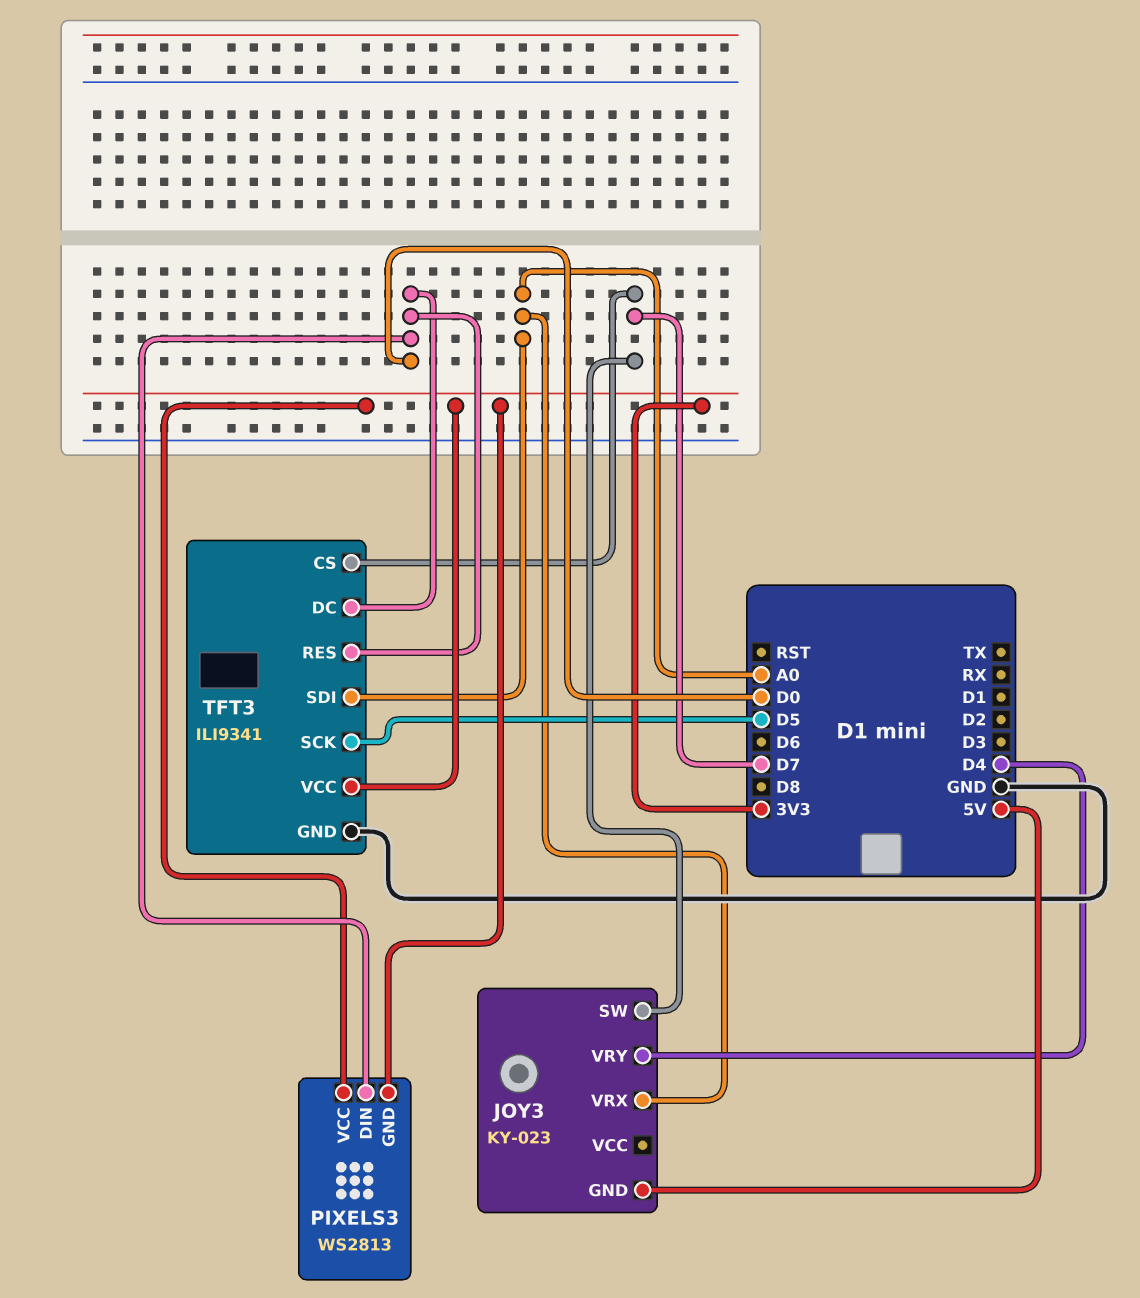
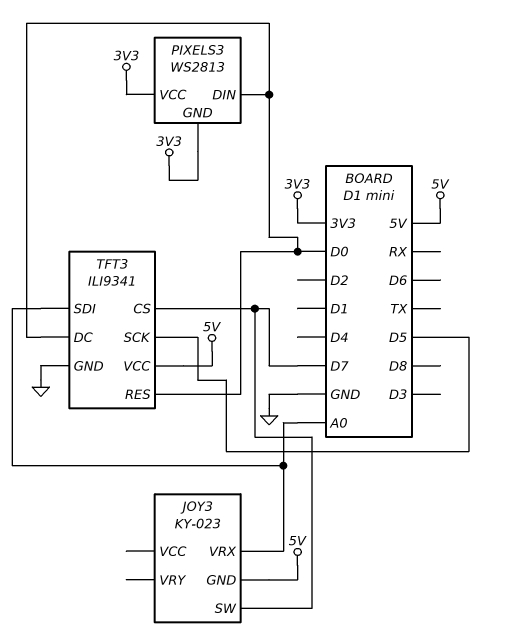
JOY3 pin VRY: D4 -> none
TFT3 pin VCC: 3V3 -> 5V

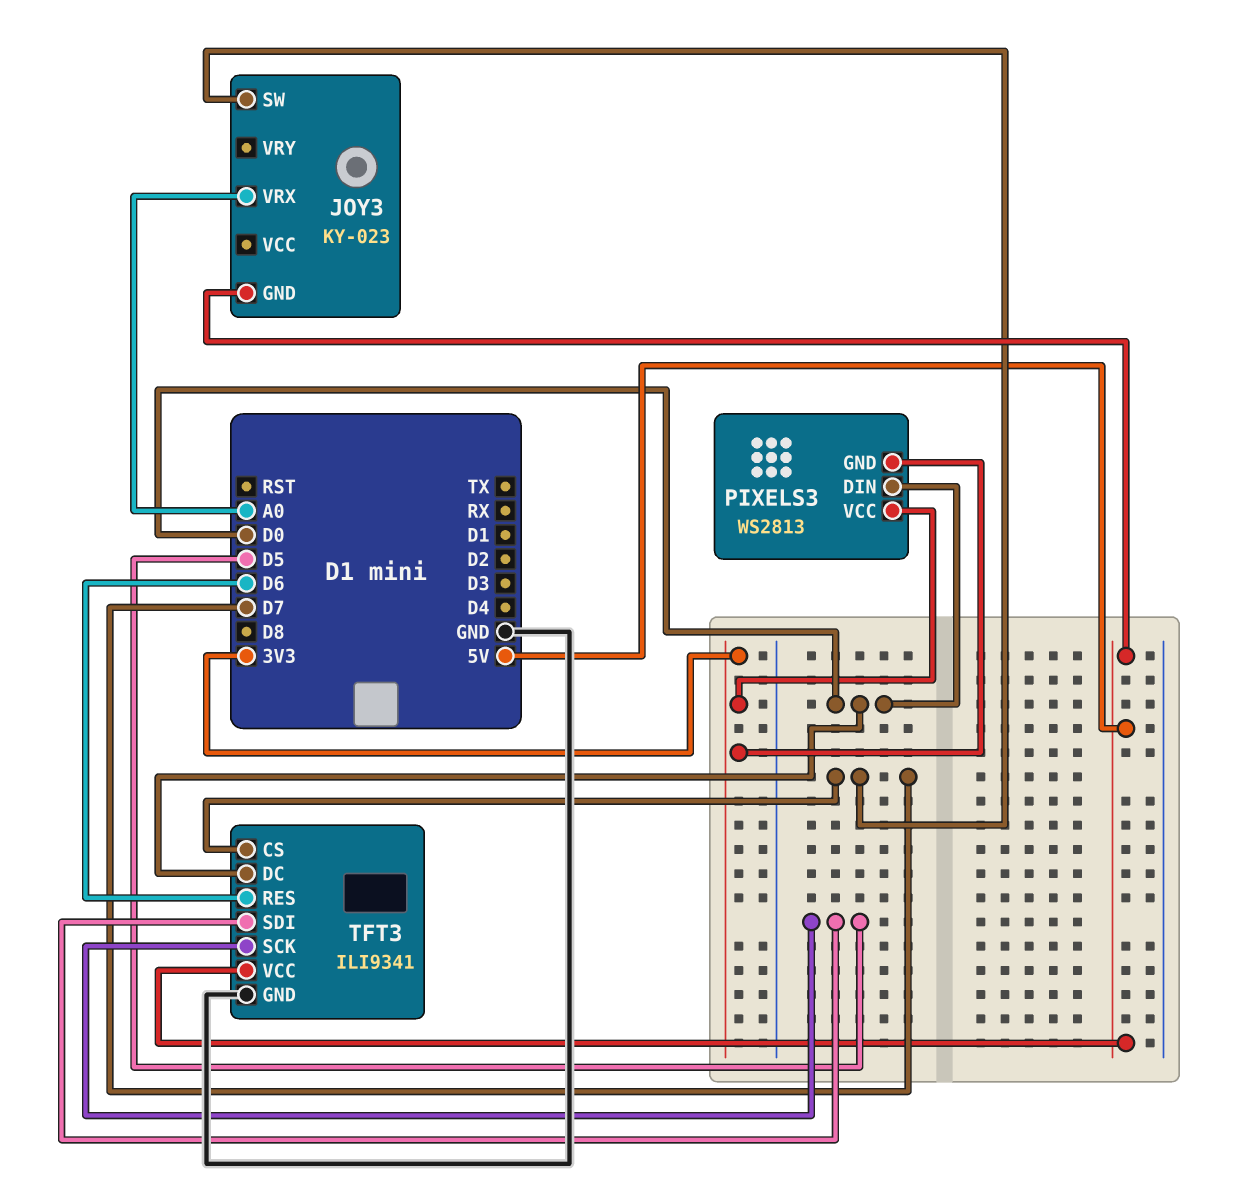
TFT3 pin RES: D0 -> D6
TFT3 pin SDI: A0 -> D5

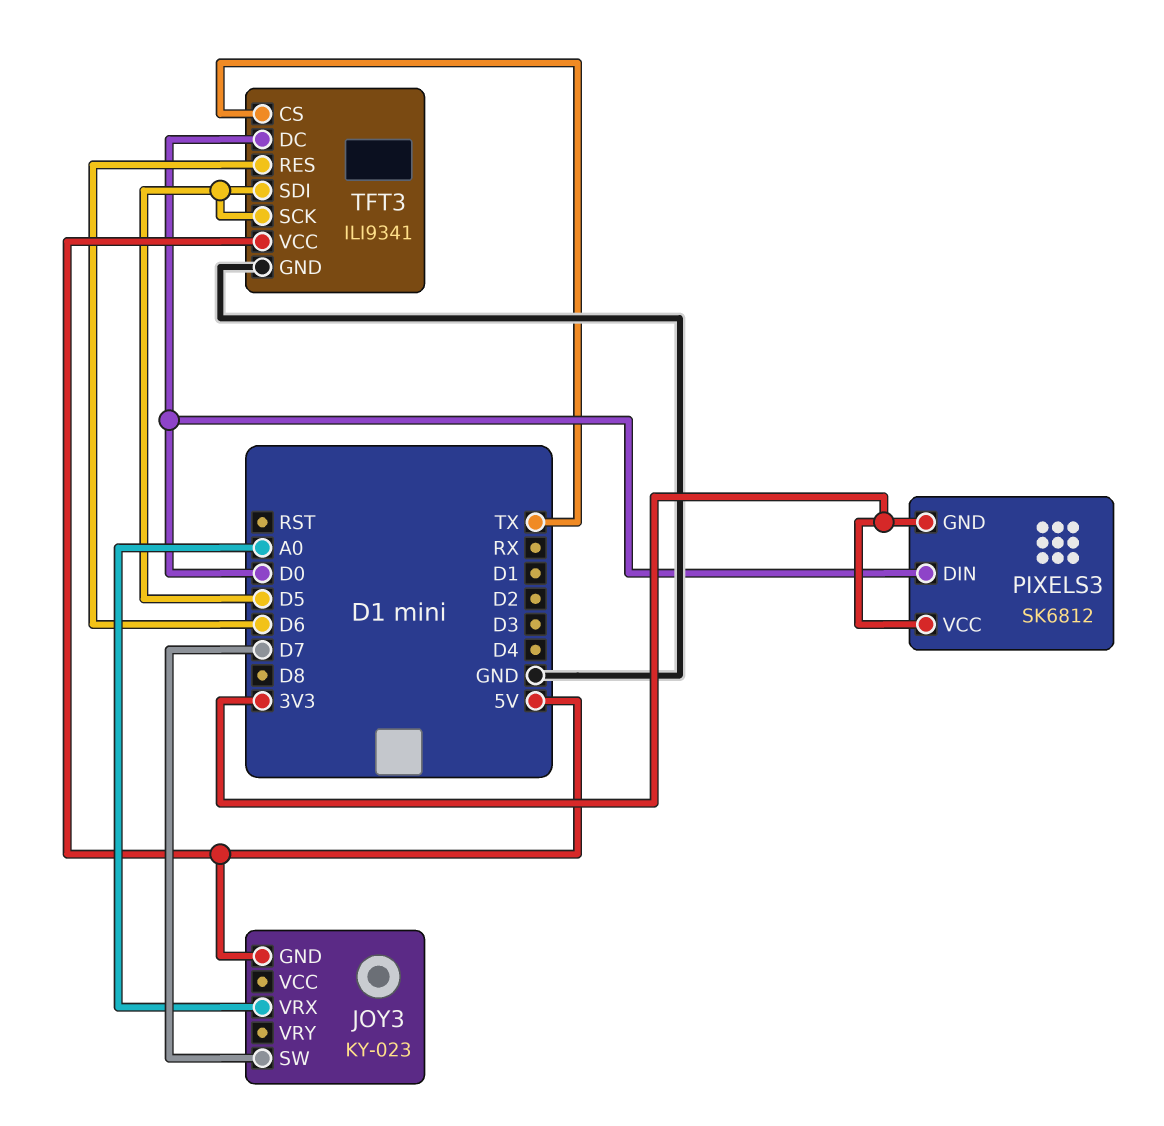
PIXELS3: WS2813 -> SK6812
TFT3 pin CS: D7 -> TX

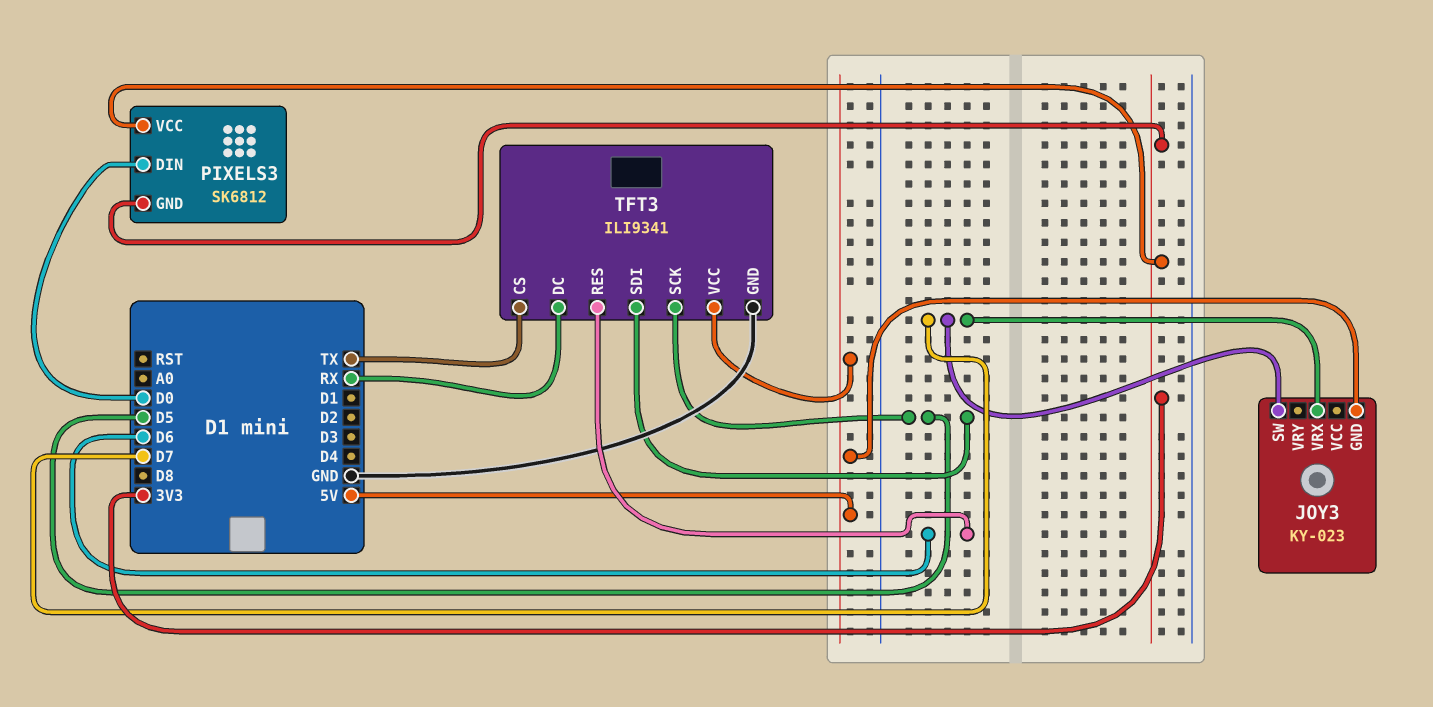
JOY3 pin VRX: A0 -> D7
TFT3 pin DC: D0 -> RX

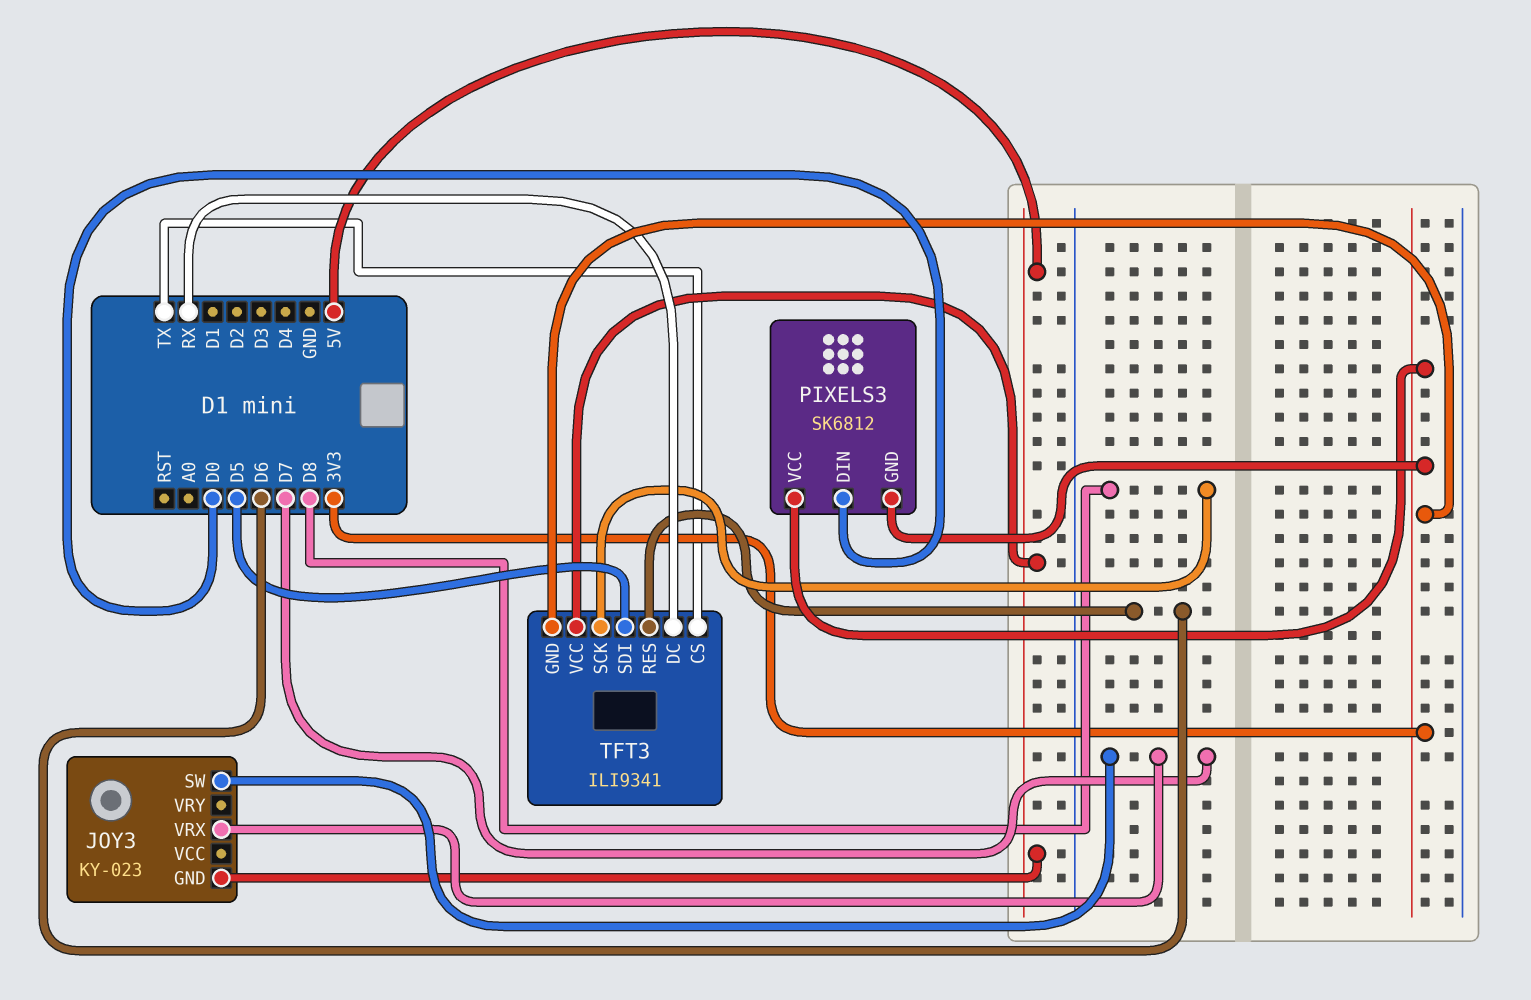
TFT3 pin GND: GND -> 3V3
TFT3 pin SCK: D5 -> D8

